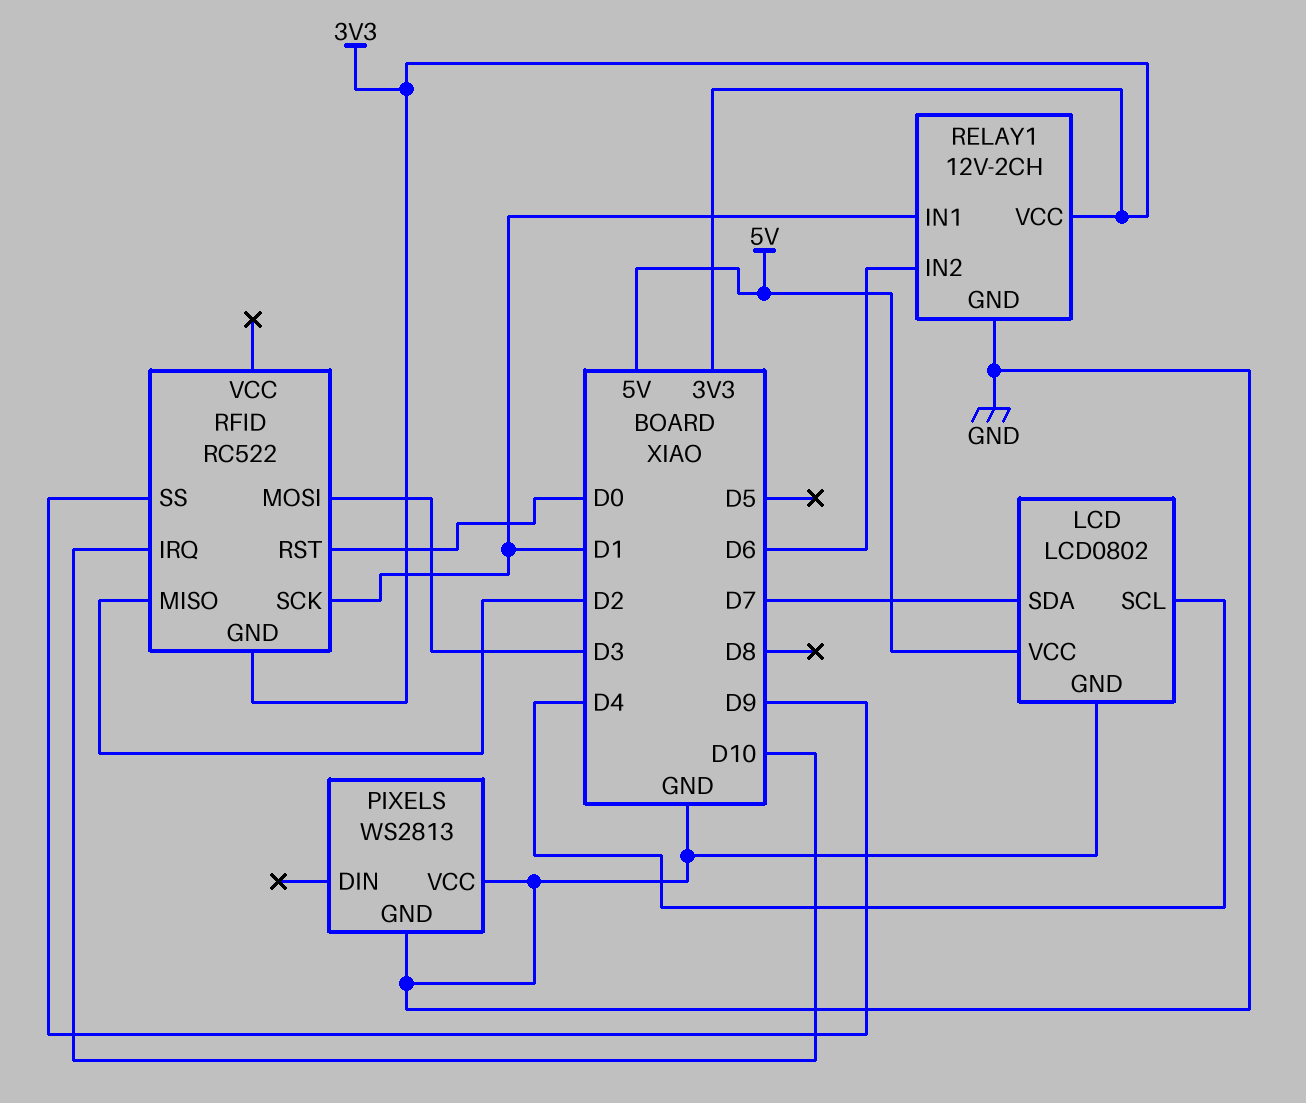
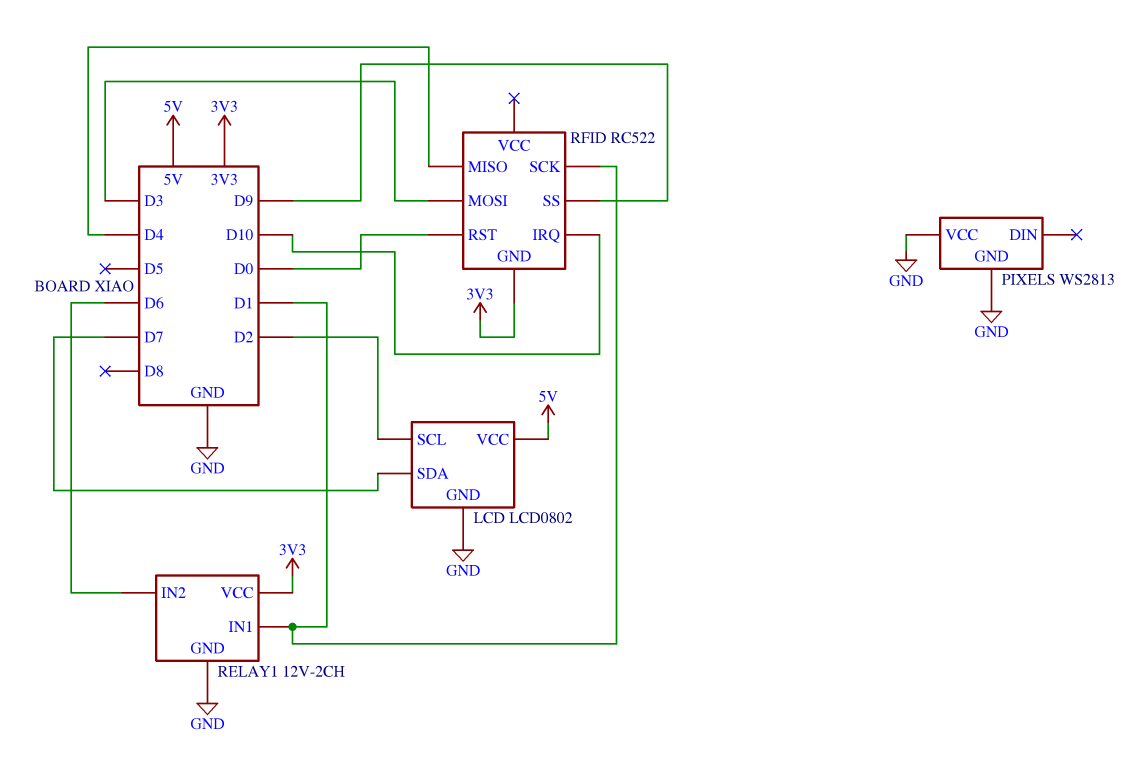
LCD pin SCL: D4 -> D2
RFID pin MISO: D2 -> D4

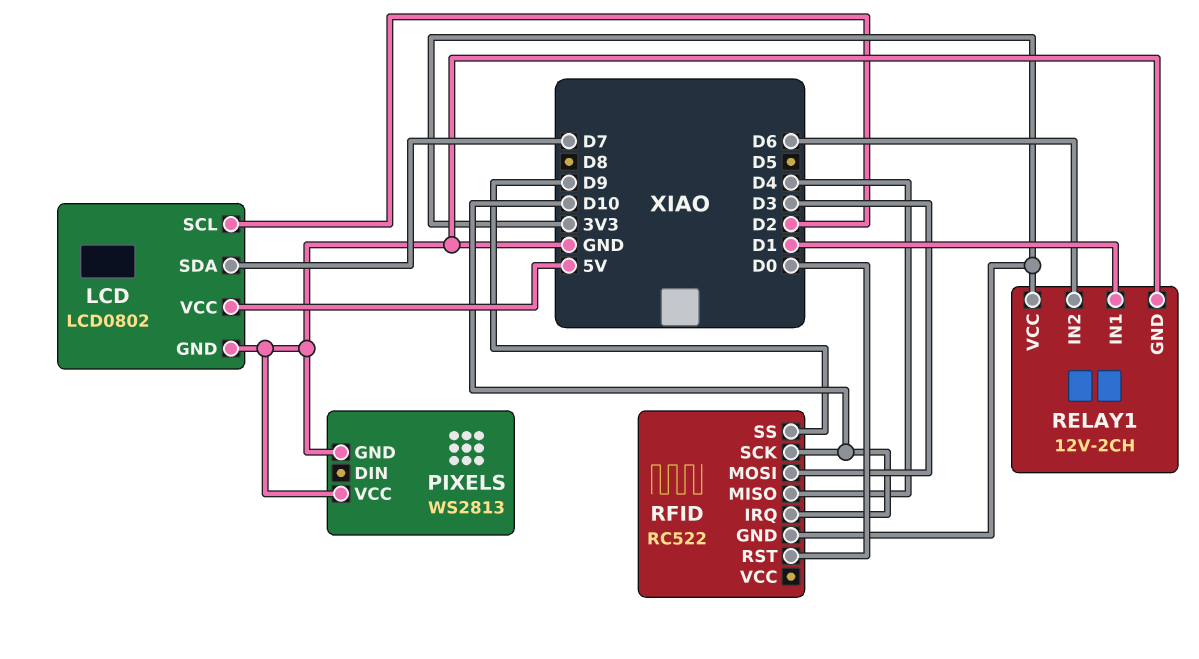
RFID pin SCK: D1 -> D10

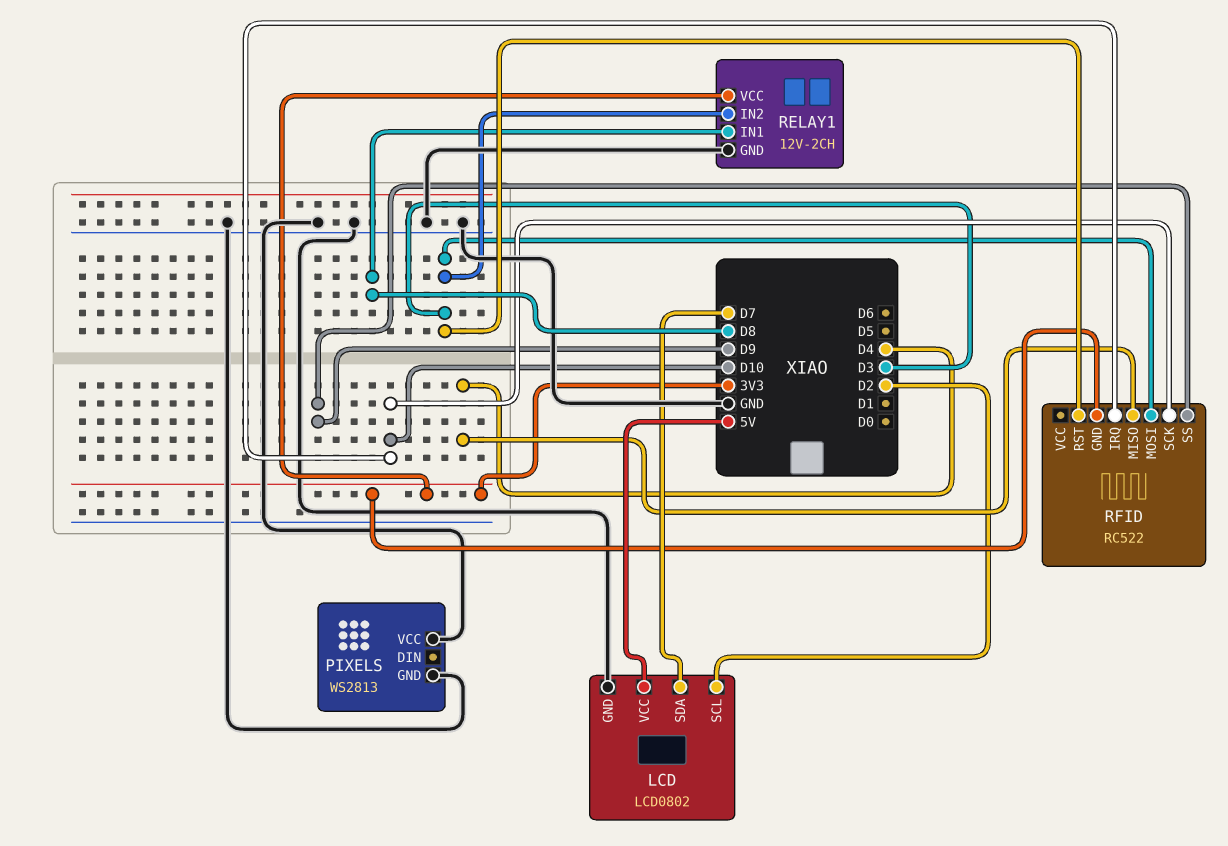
RELAY1 pin IN1: D1 -> D8
RELAY1 pin IN2: D6 -> D3
RFID pin RST: D0 -> D3

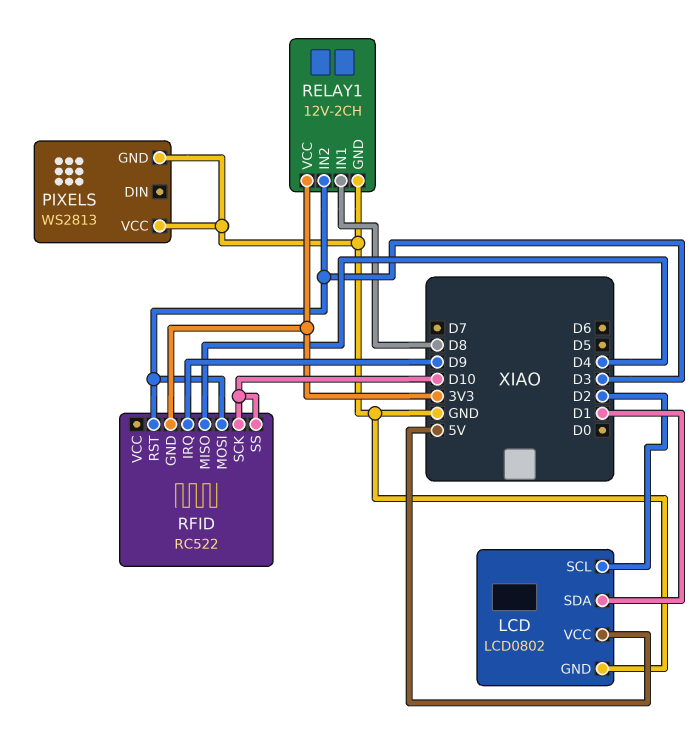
LCD pin SDA: D7 -> D1
RFID pin IRQ: D10 -> D9
RFID pin SS: D9 -> D10

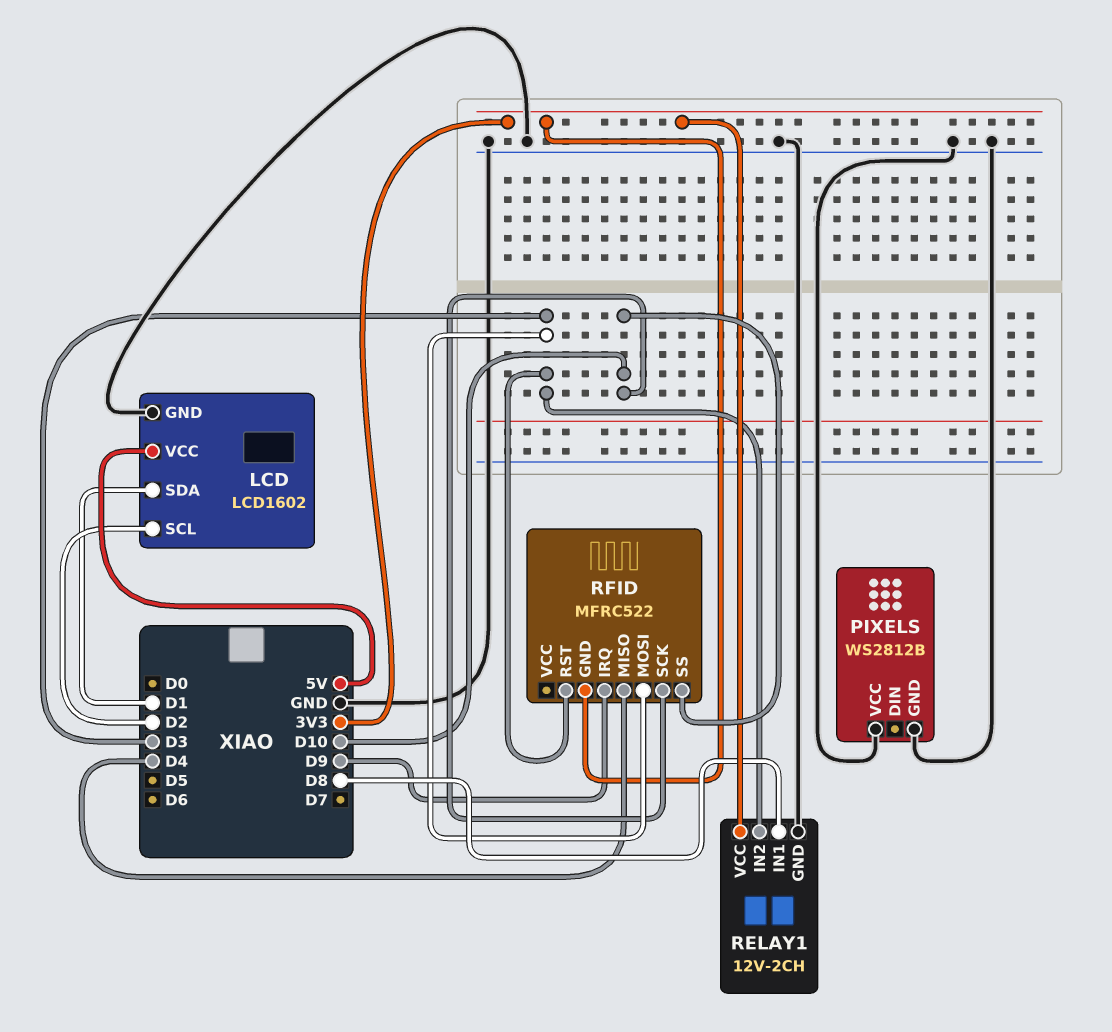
LCD: LCD0802 -> LCD1602
PIXELS: WS2813 -> WS2812B
RFID: RC522 -> MFRC522

